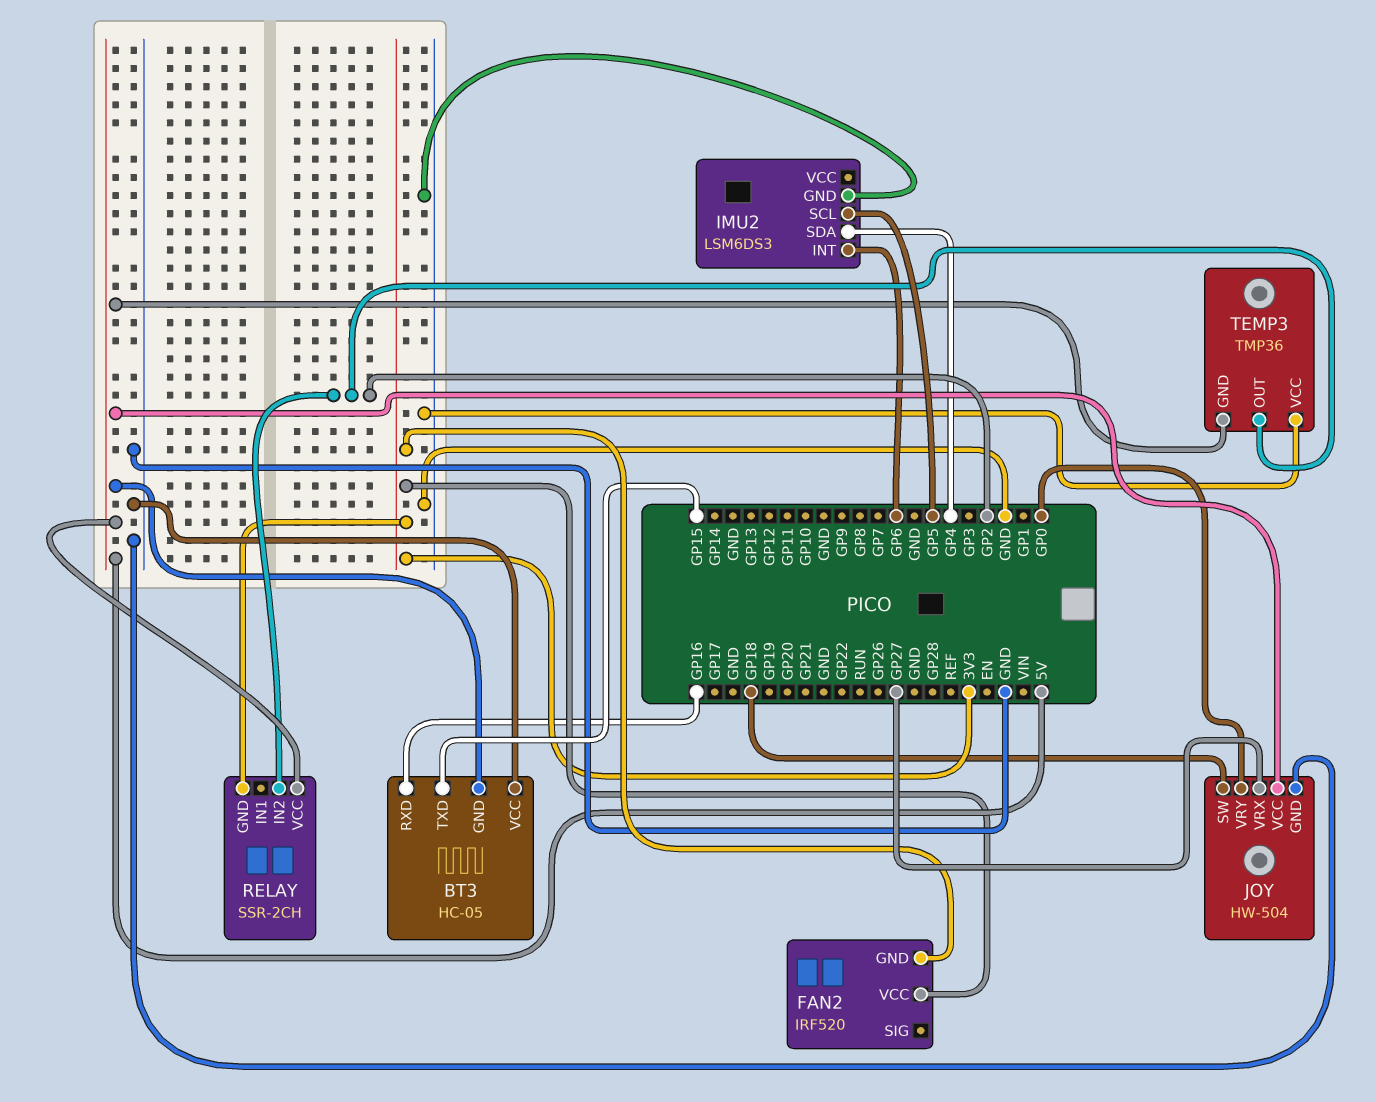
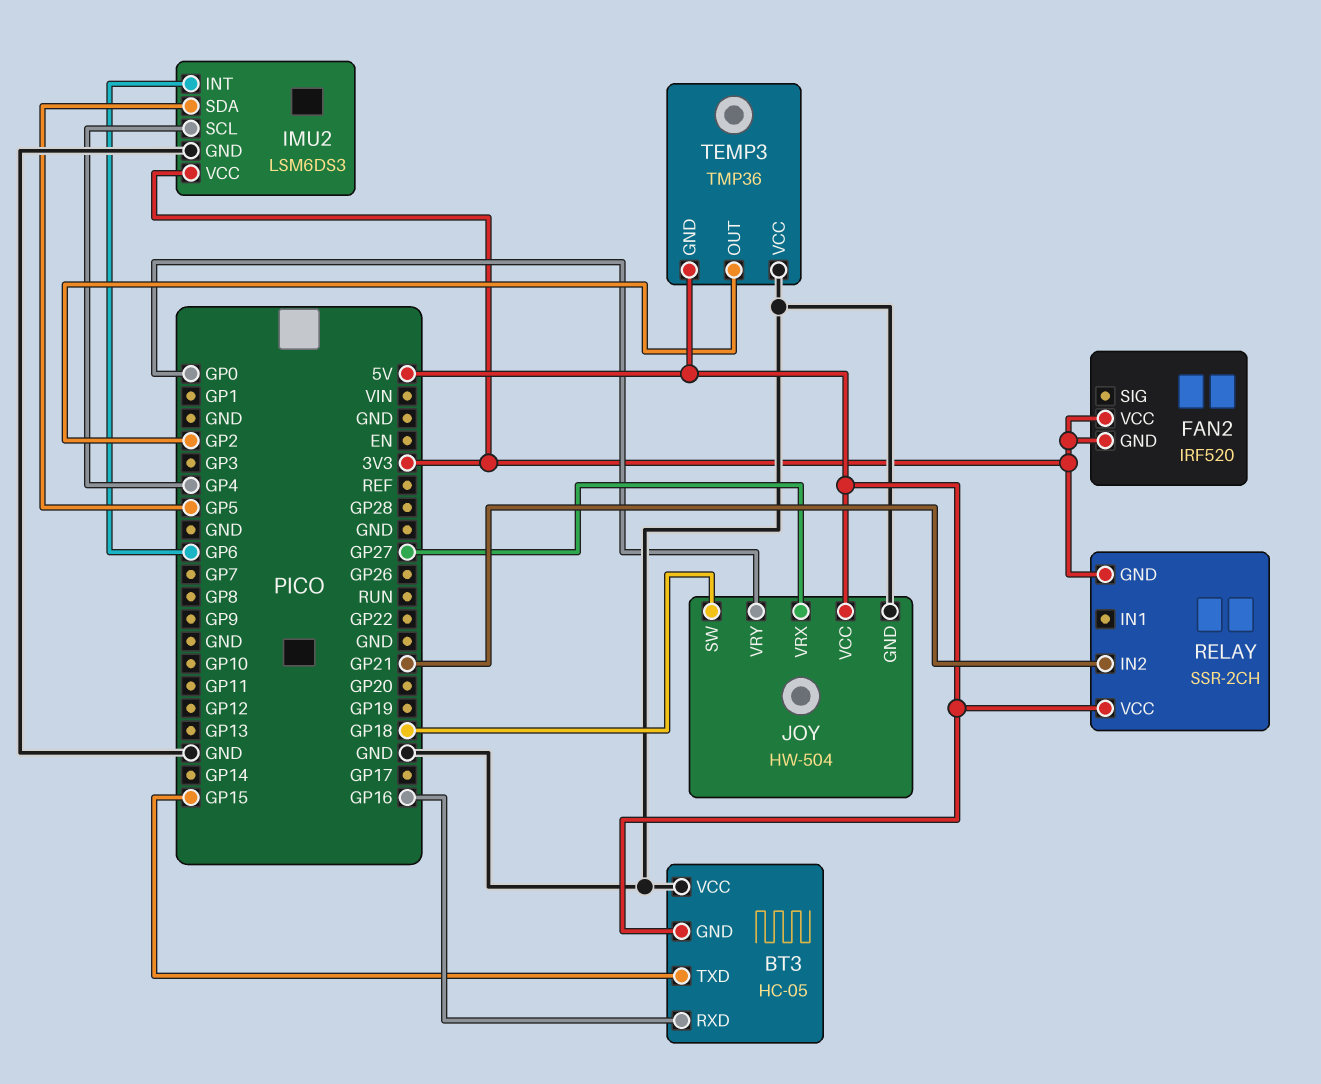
IMU2 pin SCL: GP5 -> GP4
IMU2 pin SDA: GP4 -> GP5
IMU2 pin VCC: none -> 3V3
RELAY pin IN2: GP2 -> GP21

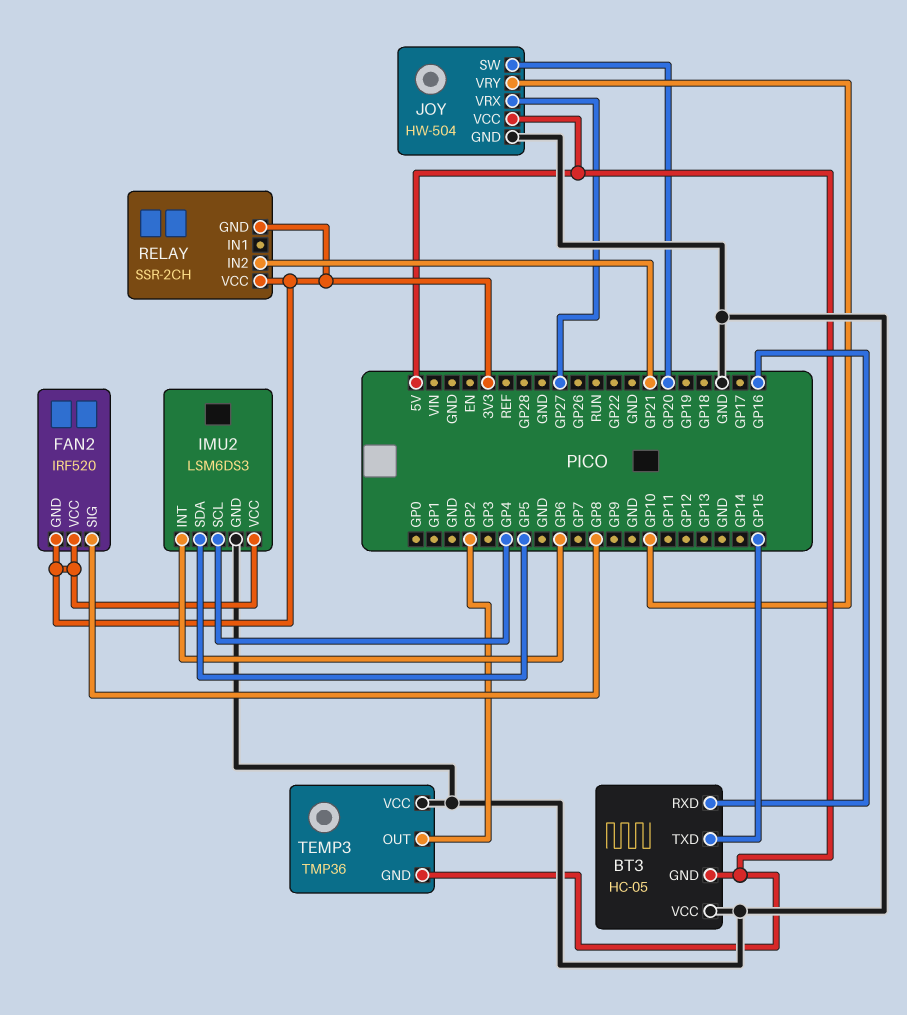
FAN2 pin SIG: none -> GP8
JOY pin SW: GP18 -> GP20
JOY pin VRY: GP0 -> GP10
RELAY pin VCC: 5V -> 3V3

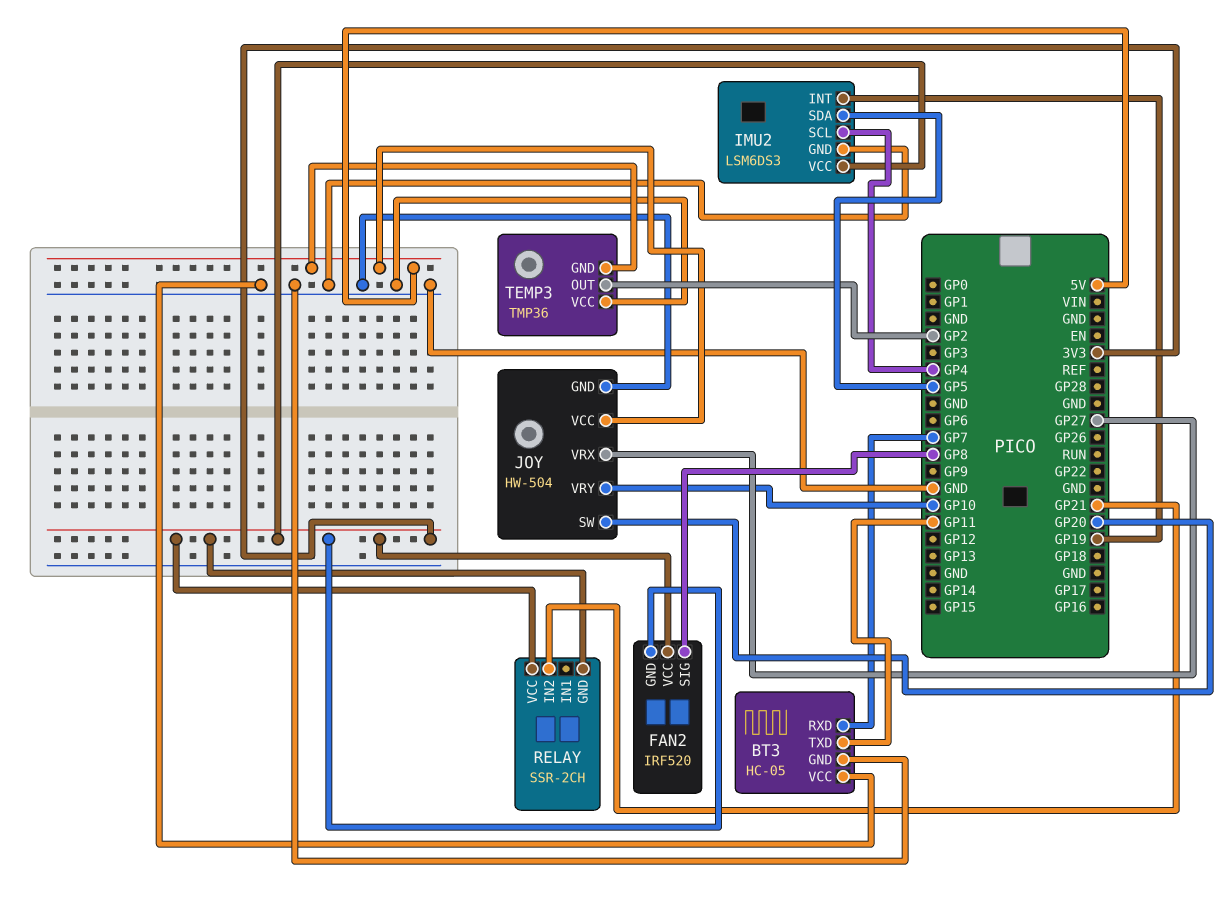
BT3 pin GND: 5V -> GND
BT3 pin RXD: GP16 -> GP7
BT3 pin TXD: GP15 -> GP11
IMU2 pin INT: GP6 -> GP19

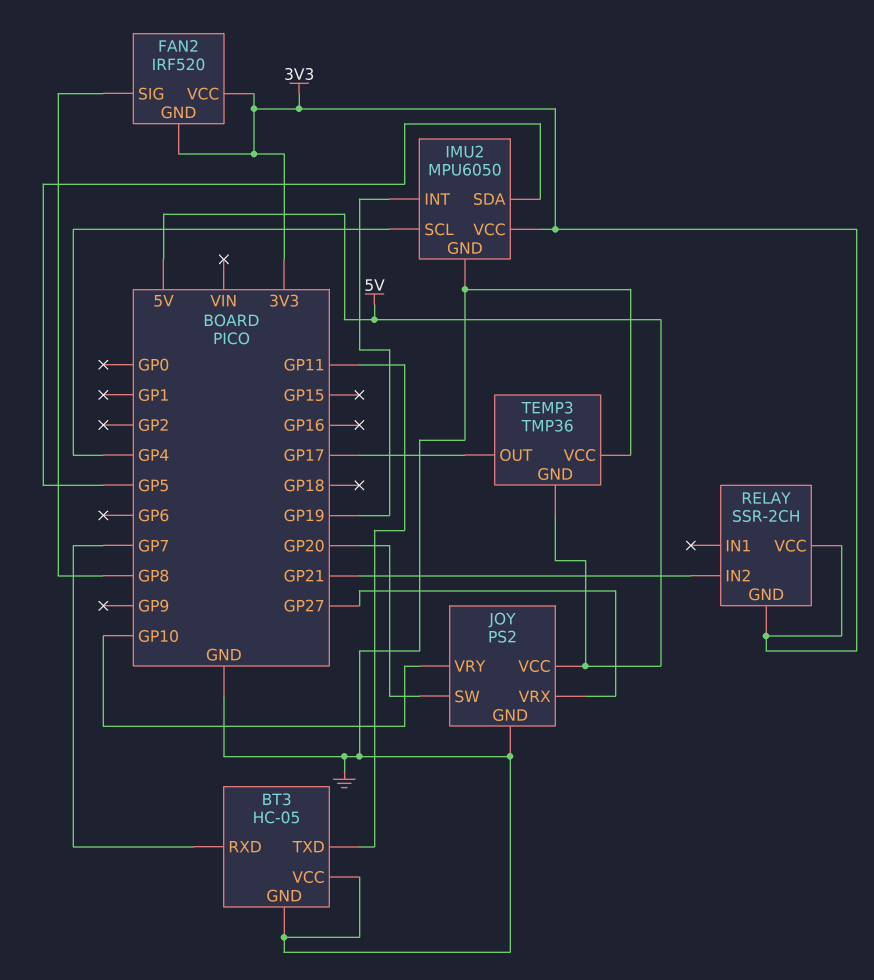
IMU2: LSM6DS3 -> MPU6050
JOY: HW-504 -> PS2
TEMP3 pin OUT: GP2 -> GP17

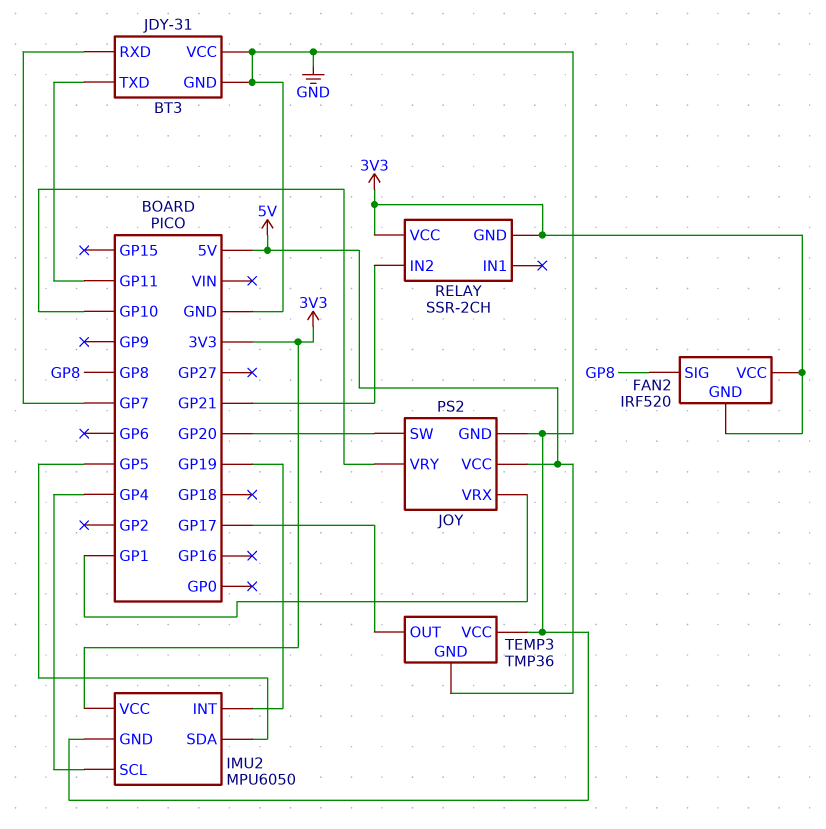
BT3: HC-05 -> JDY-31
JOY pin VRX: GP27 -> GP1

